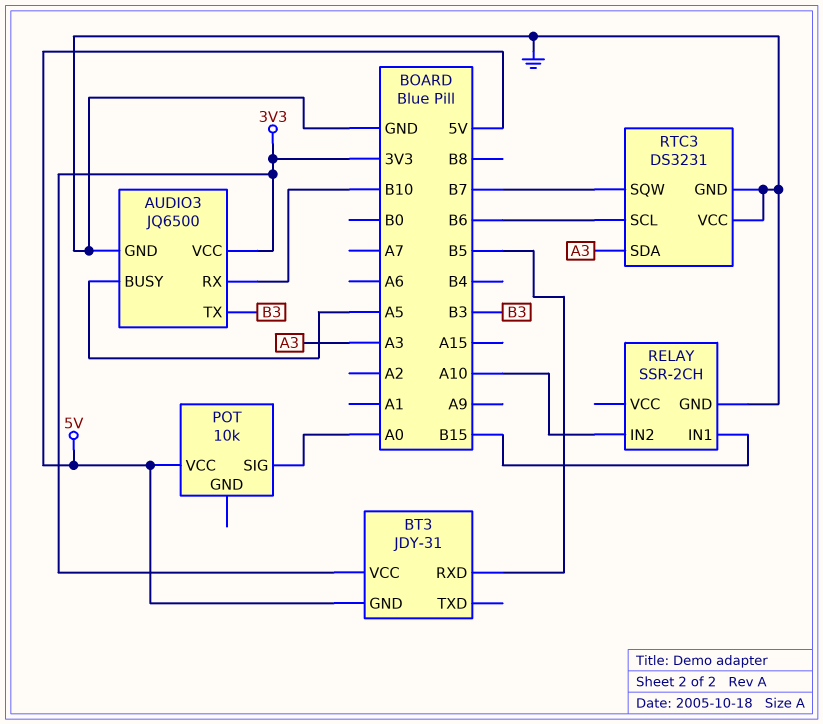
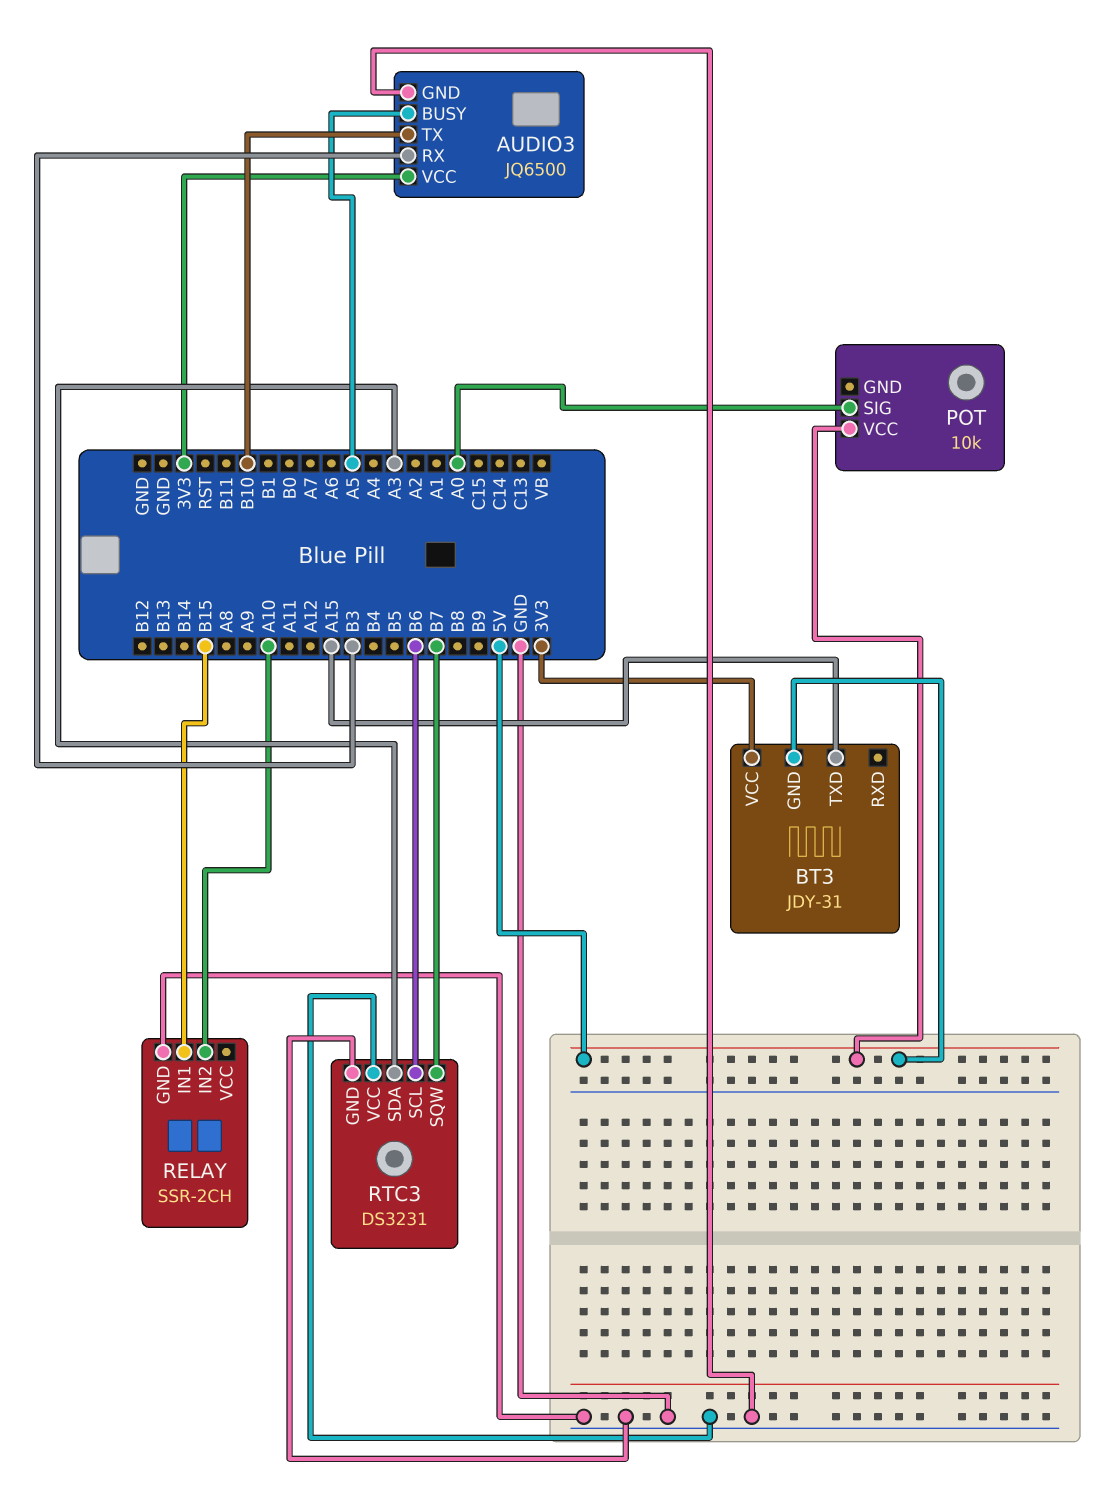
AUDIO3 pin RX: B10 -> B3
AUDIO3 pin TX: B3 -> B10
BT3 pin RXD: B5 -> none
BT3 pin TXD: none -> A15

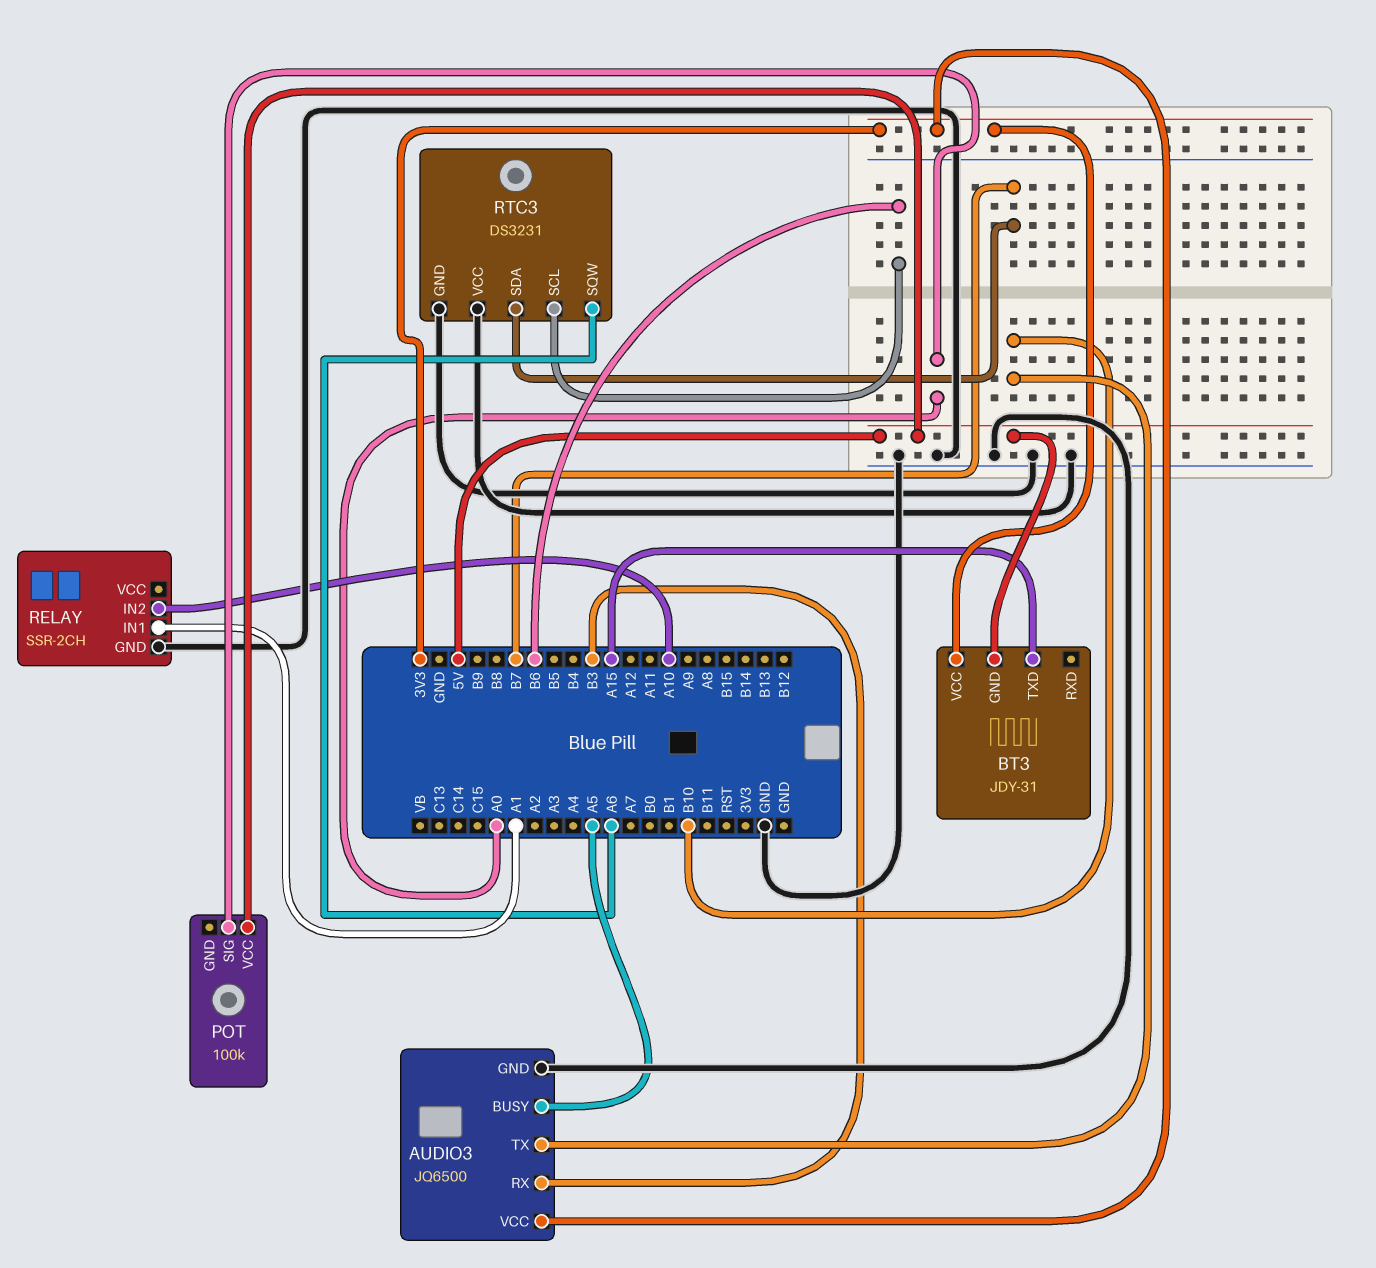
POT: 10k -> 100k
RELAY pin IN1: B15 -> A1
RTC3 pin SDA: A3 -> B7
RTC3 pin SQW: B7 -> A6

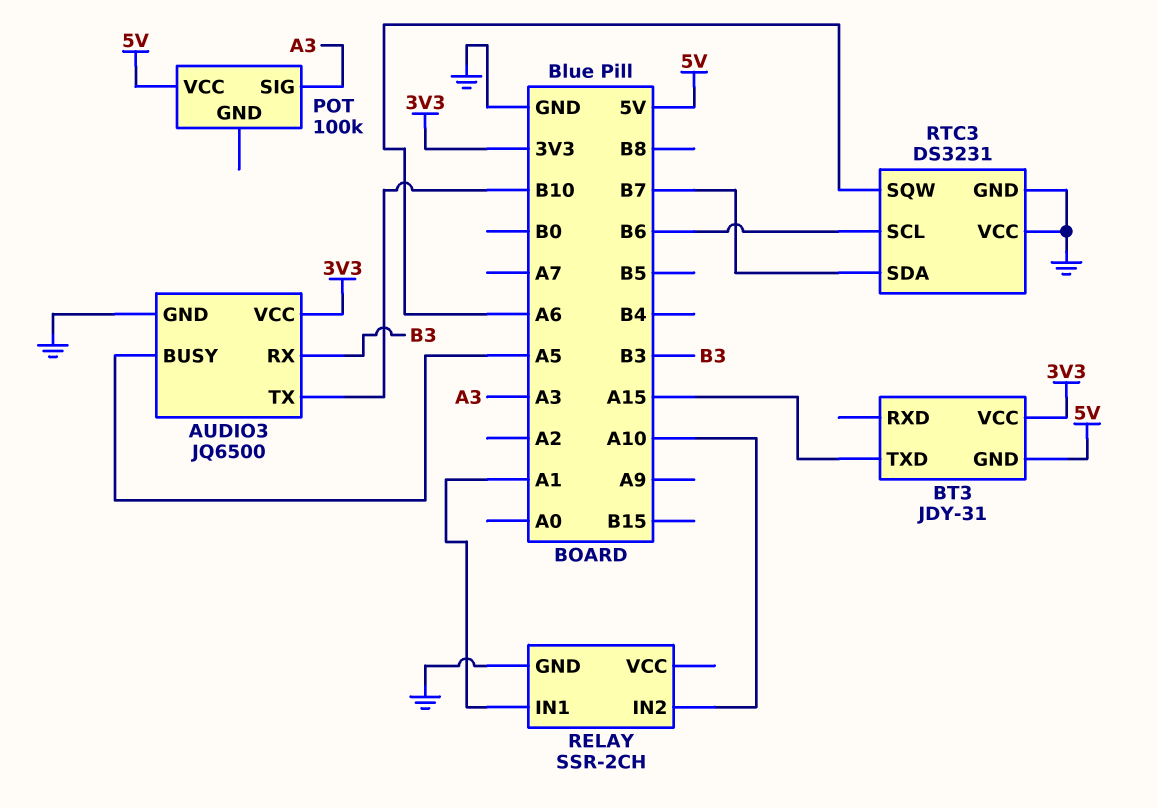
POT pin SIG: A0 -> A3

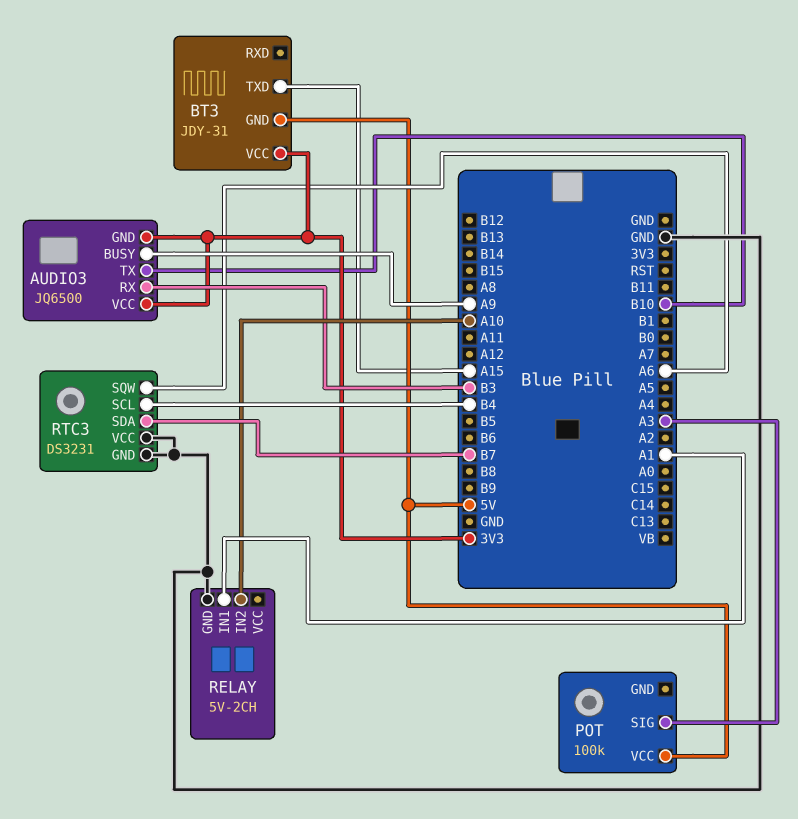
AUDIO3 pin BUSY: A5 -> A9
AUDIO3 pin GND: GND -> 3V3
RELAY: SSR-2CH -> 5V-2CH
RTC3 pin SCL: B6 -> B4

